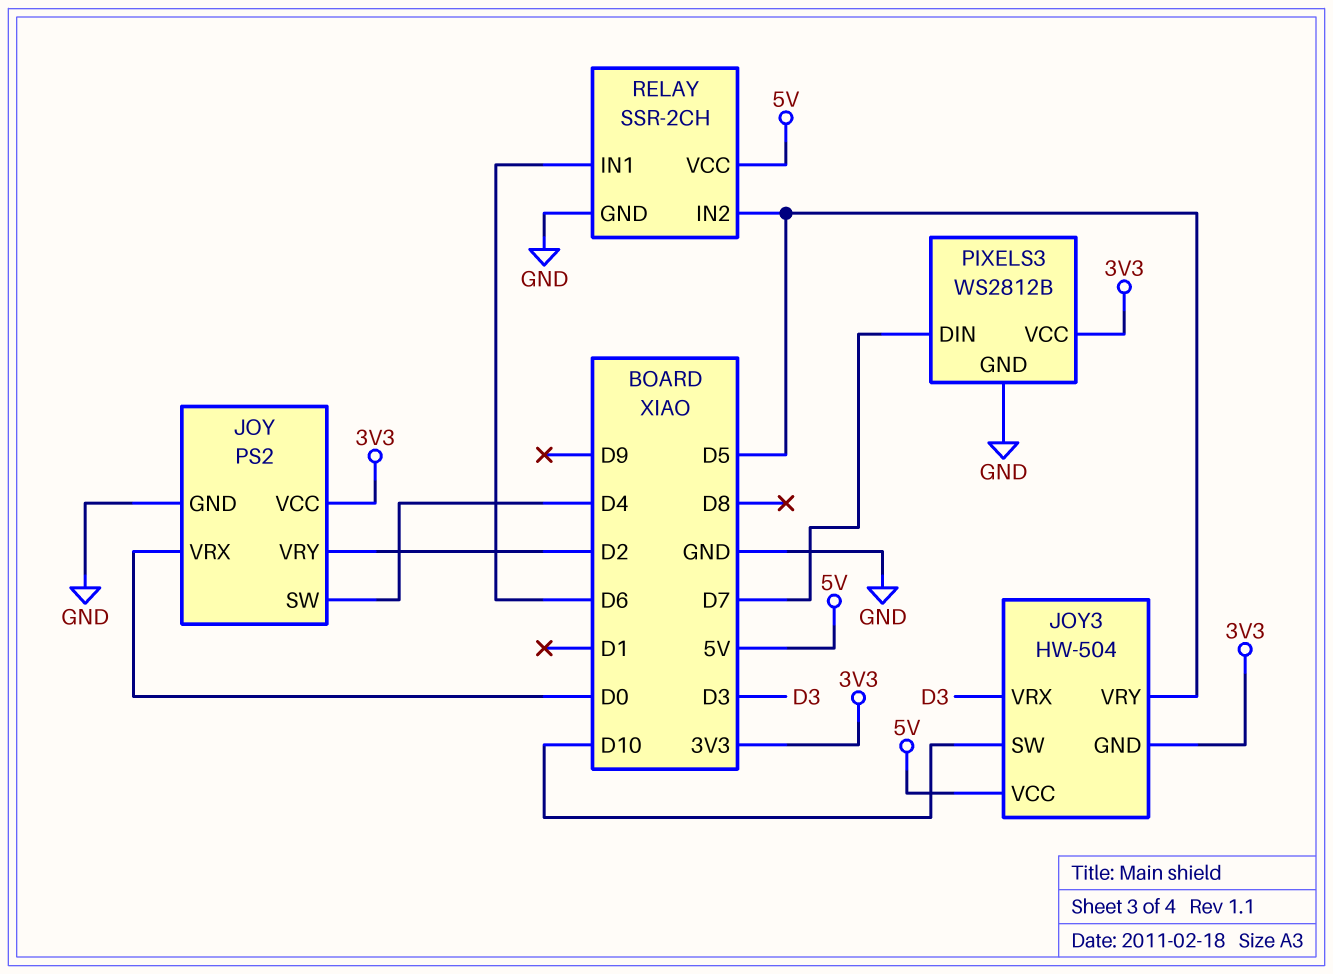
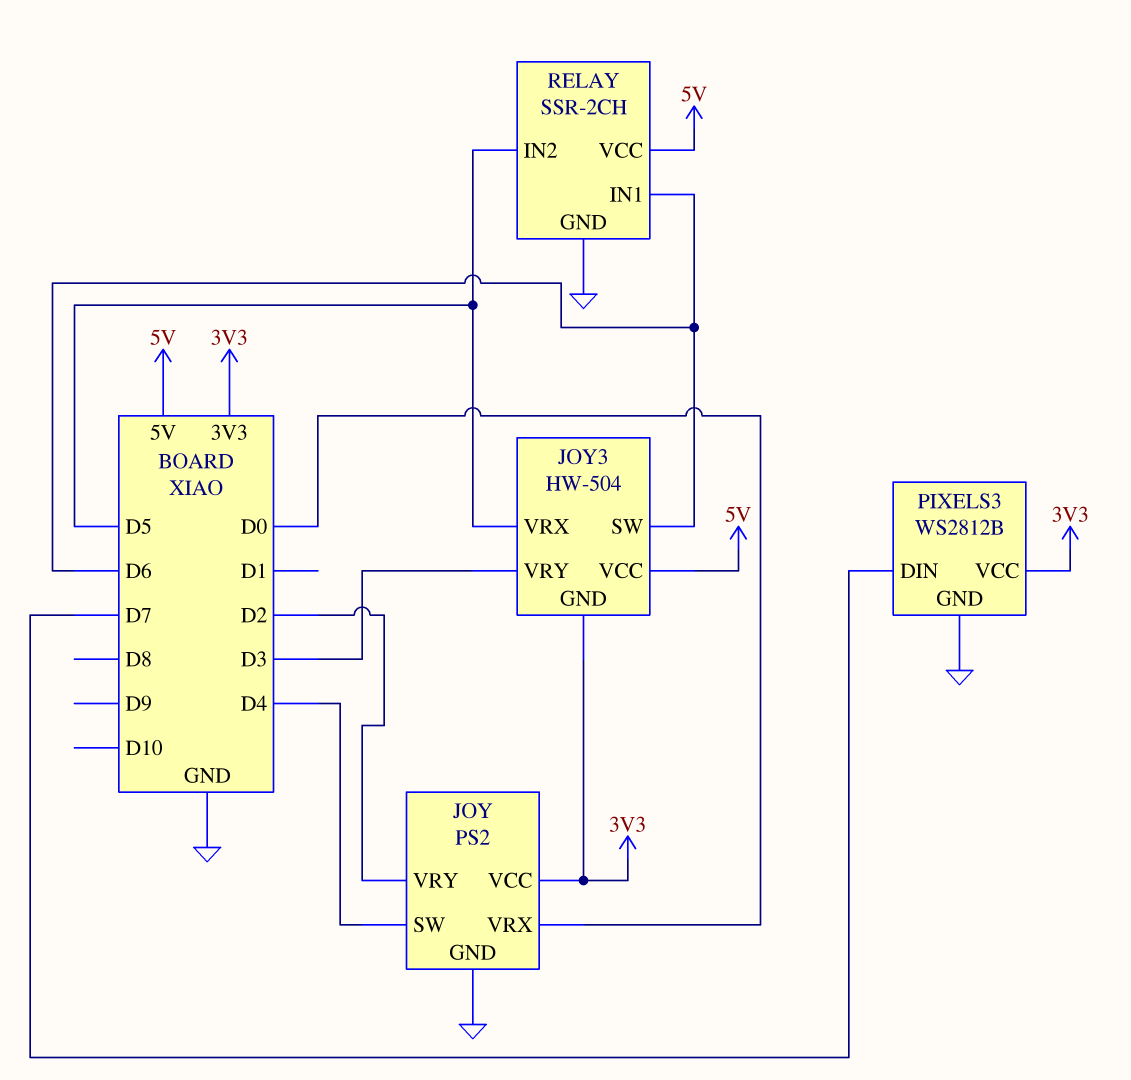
JOY3 pin SW: D10 -> D6
JOY3 pin VRX: D3 -> D5
JOY3 pin VRY: D5 -> D3

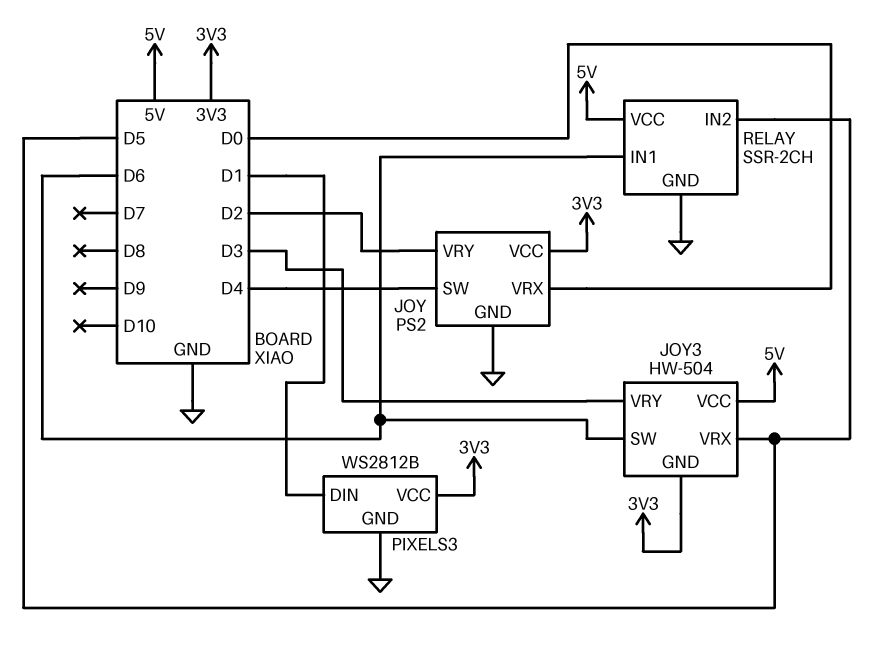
PIXELS3 pin DIN: D7 -> D1

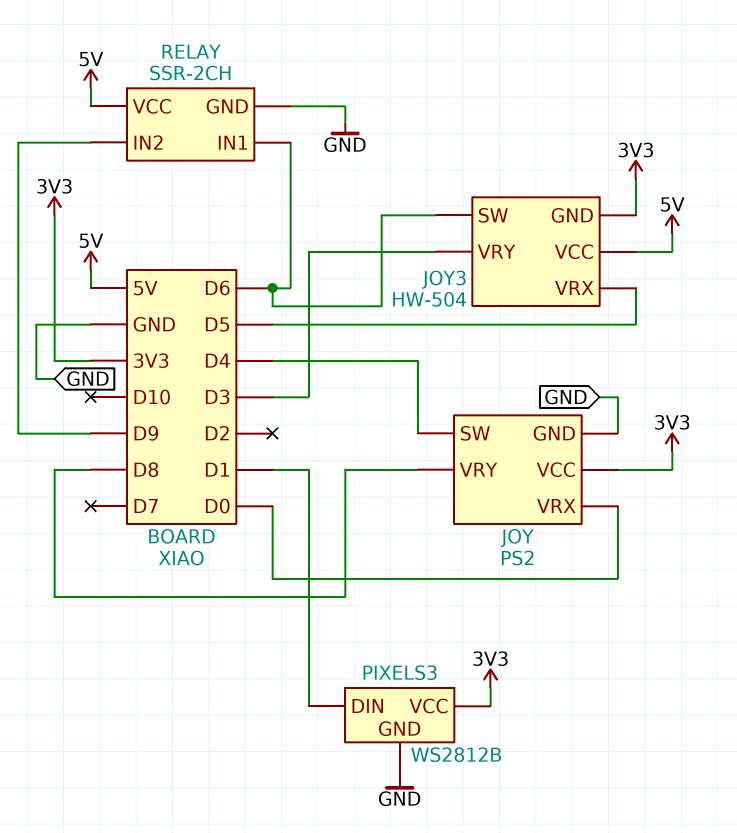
JOY pin VRY: D2 -> D8
RELAY pin IN2: D5 -> D9

